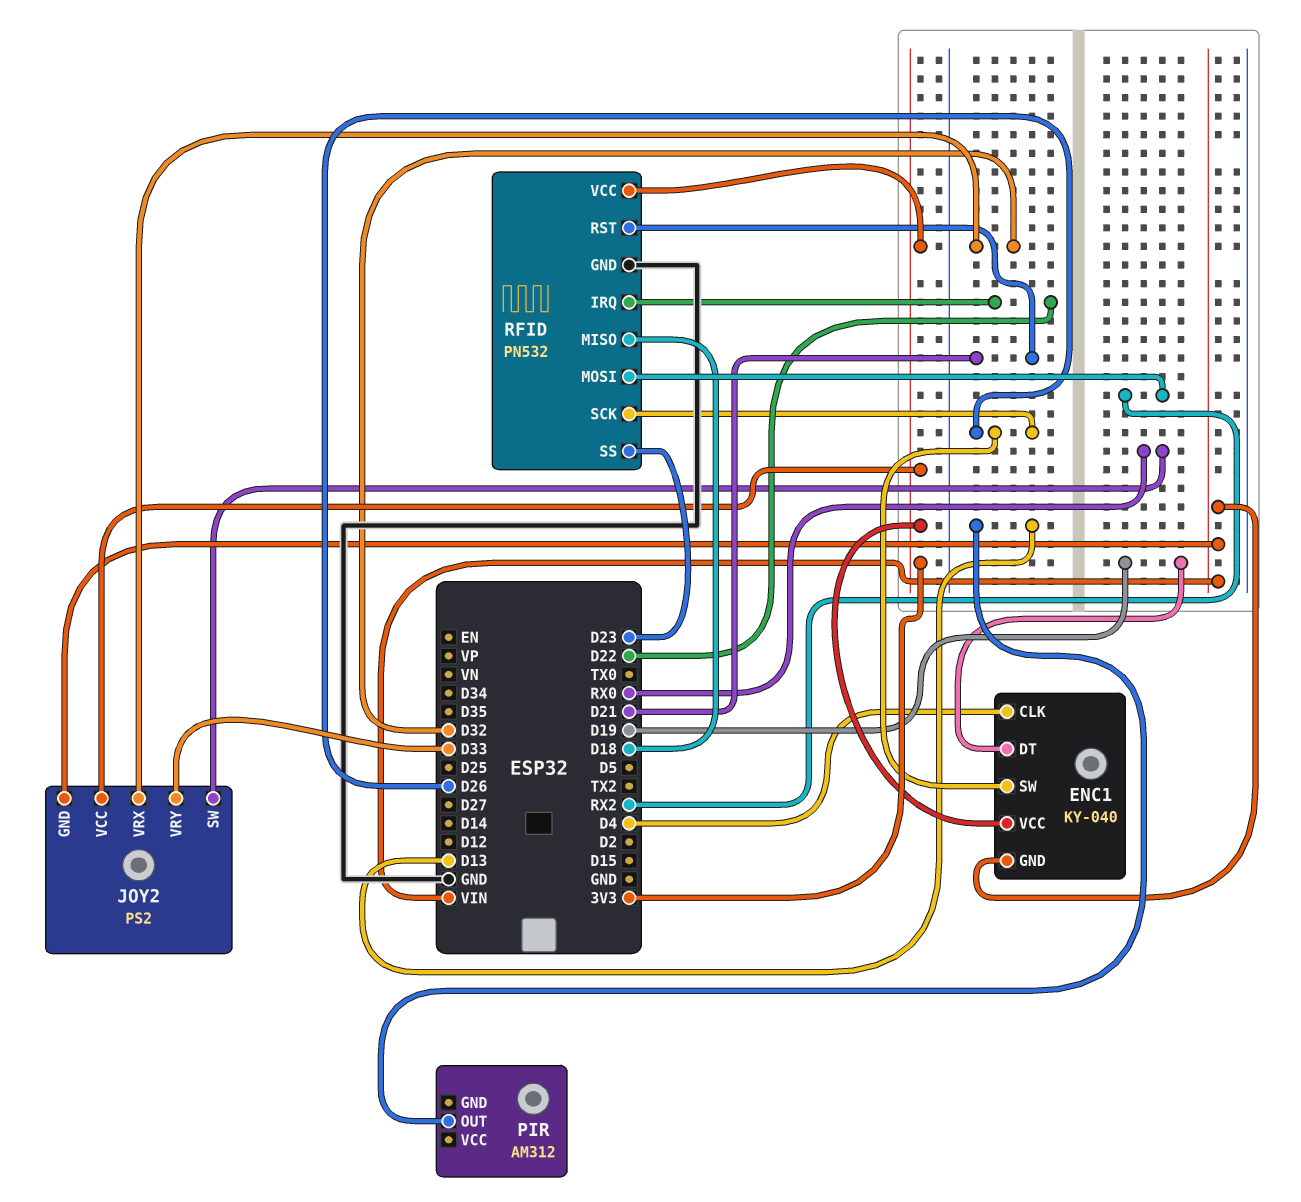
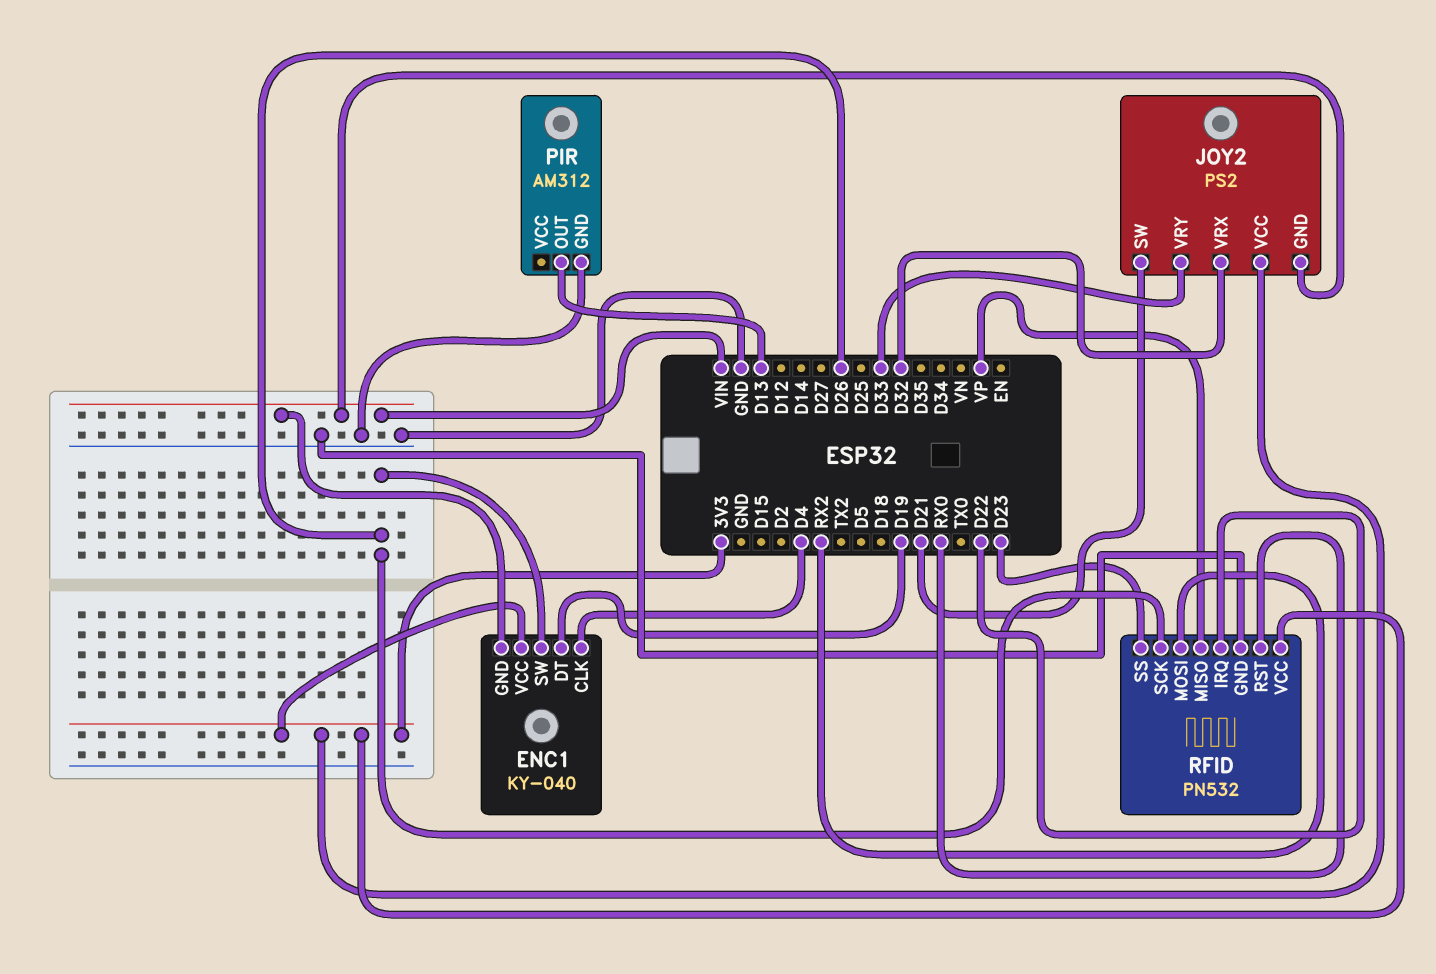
JOY2 pin SW: RX0 -> D21
PIR pin GND: none -> GND
RFID pin MISO: D18 -> VP
RFID pin RST: D21 -> RX0

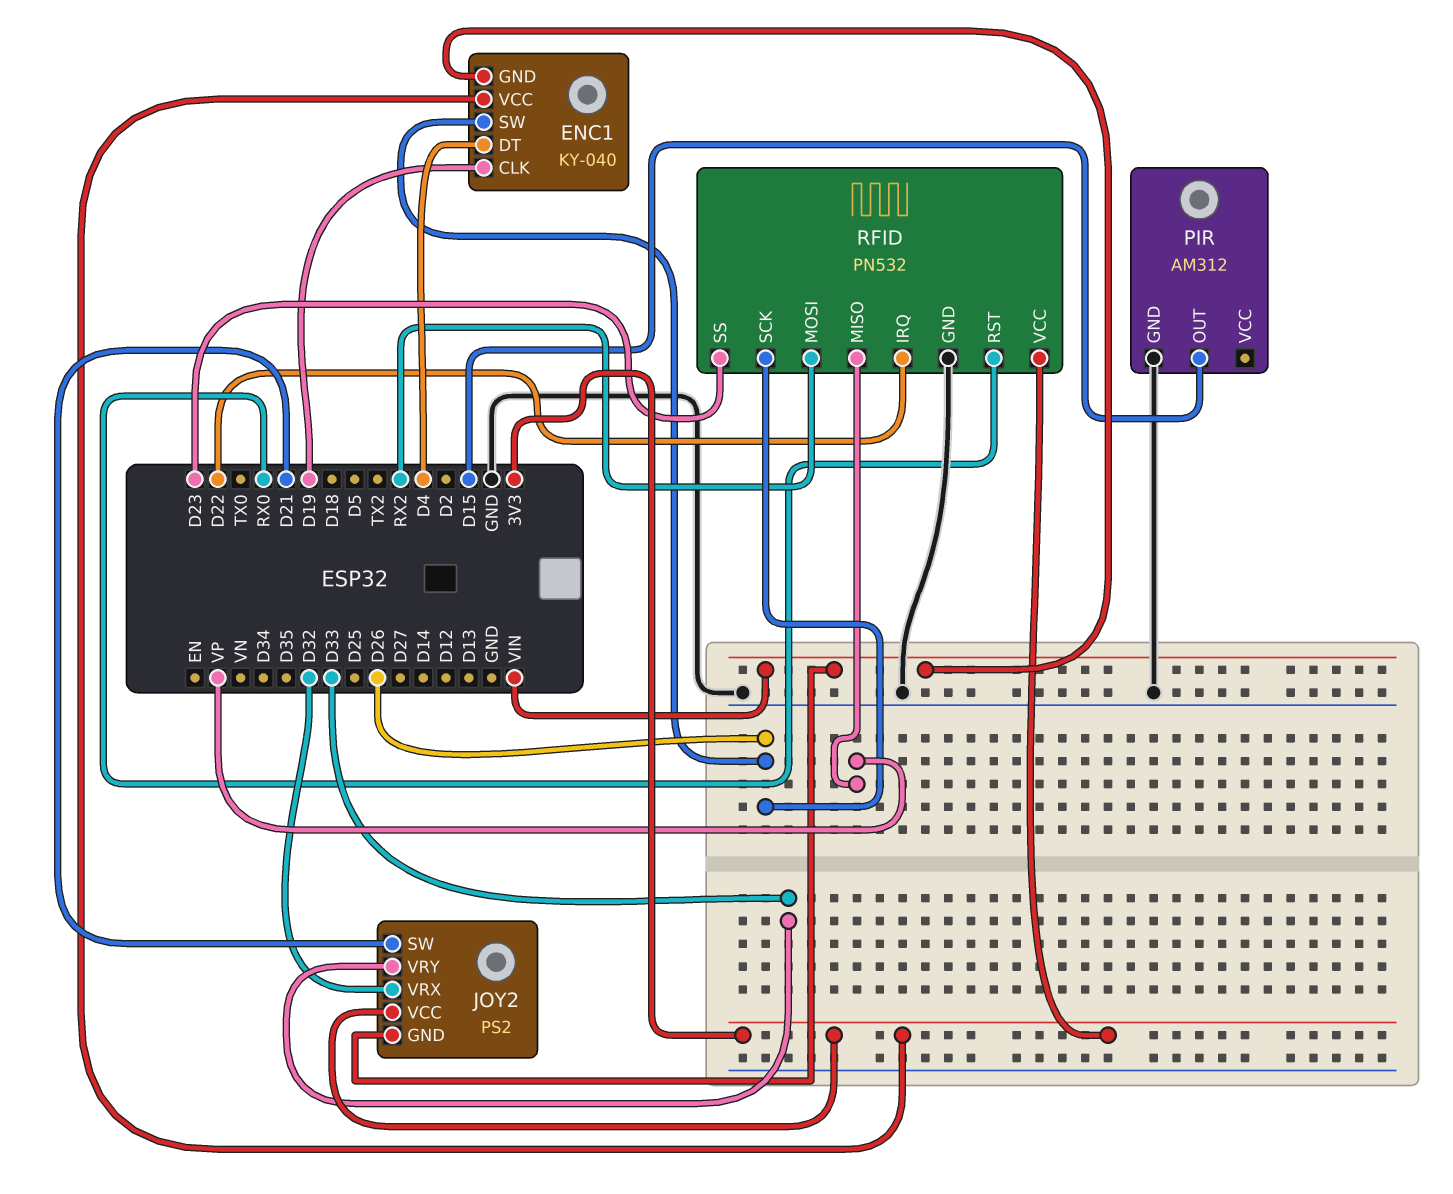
ENC1 pin CLK: D4 -> D19
ENC1 pin DT: D19 -> D4
PIR pin OUT: D13 -> D15

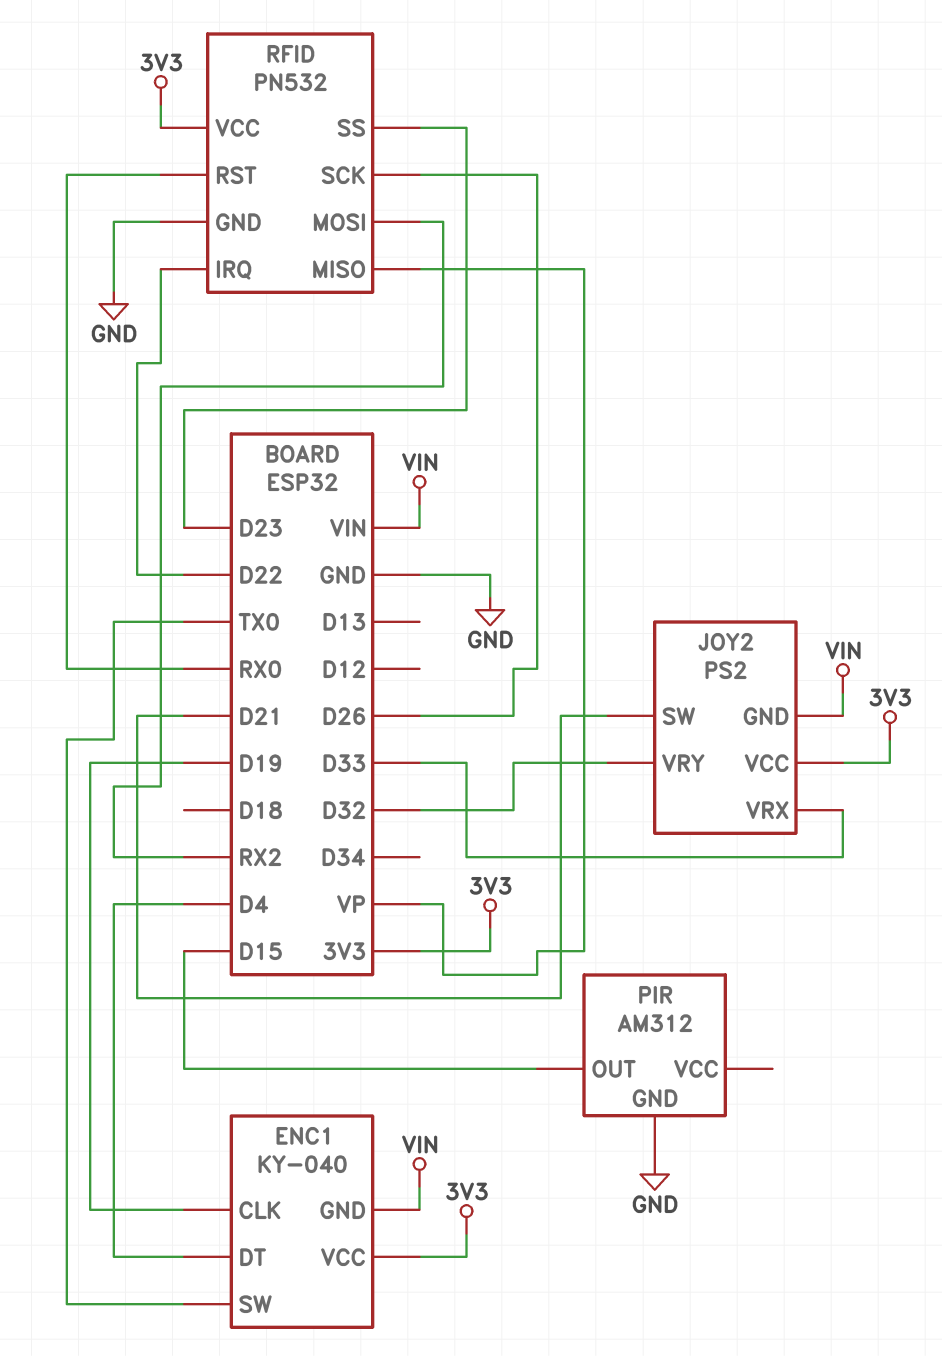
ENC1 pin SW: D26 -> TX0
JOY2 pin VRX: D32 -> D33
JOY2 pin VRY: D33 -> D32

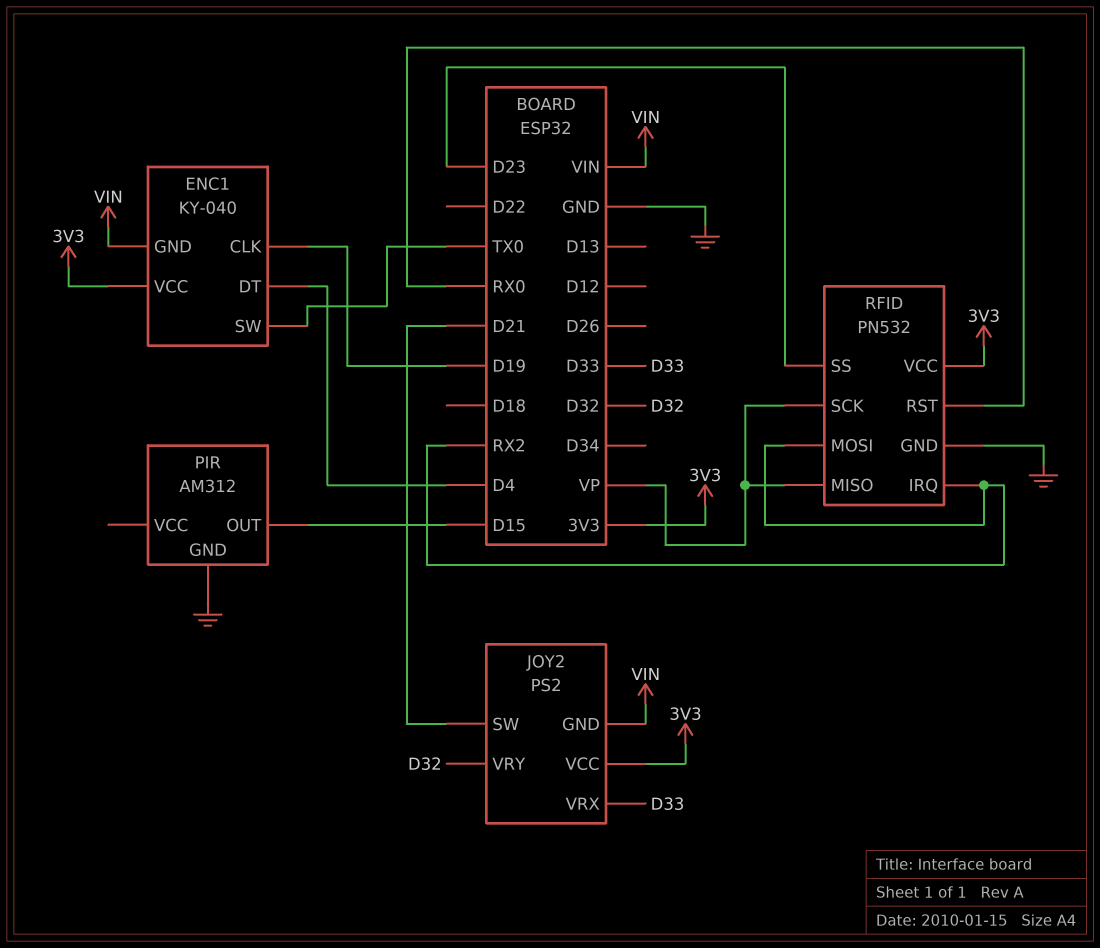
RFID pin IRQ: D22 -> RX2
RFID pin SCK: D26 -> VP

